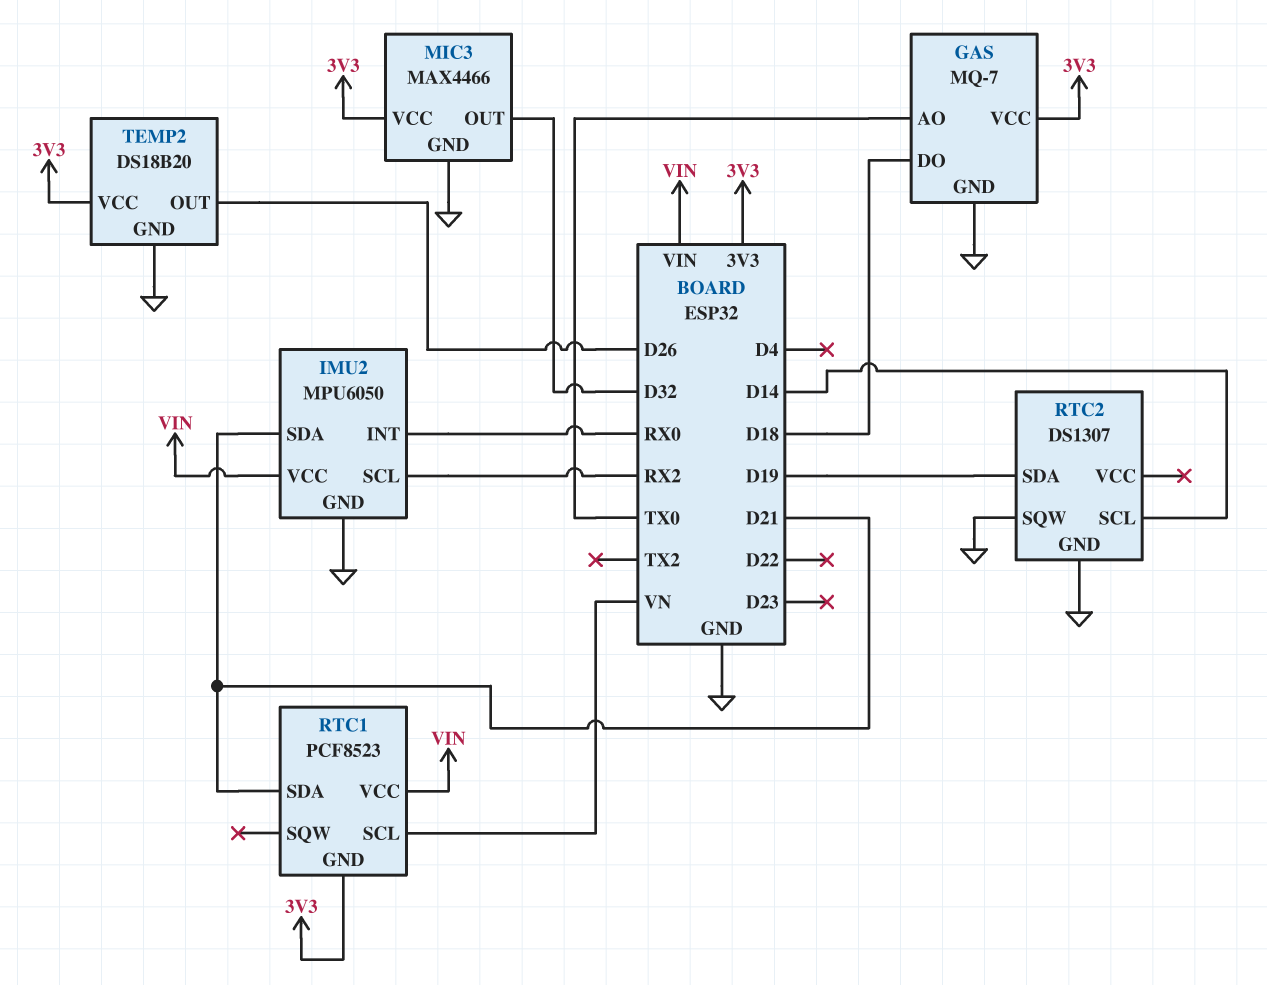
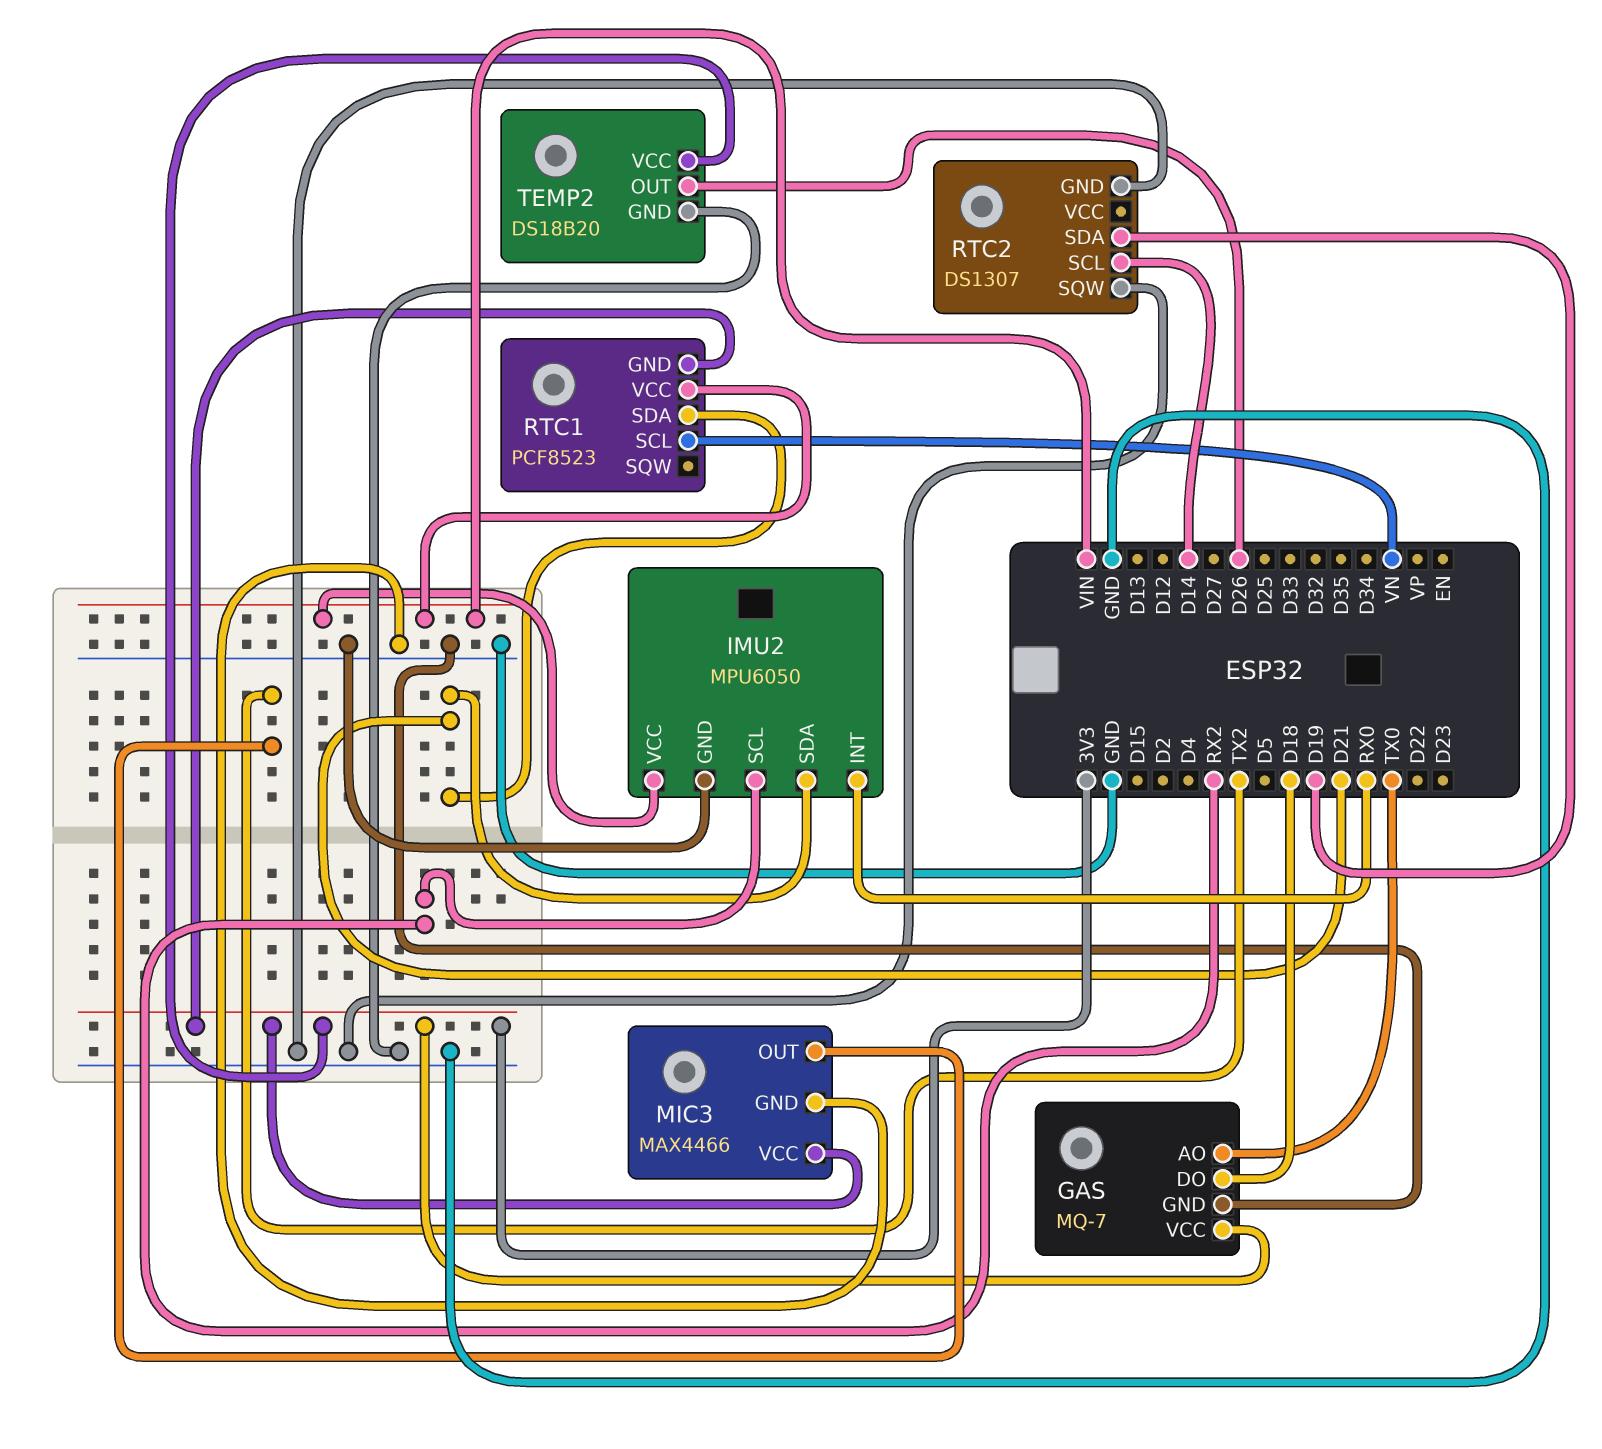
MIC3 pin OUT: D32 -> TX2

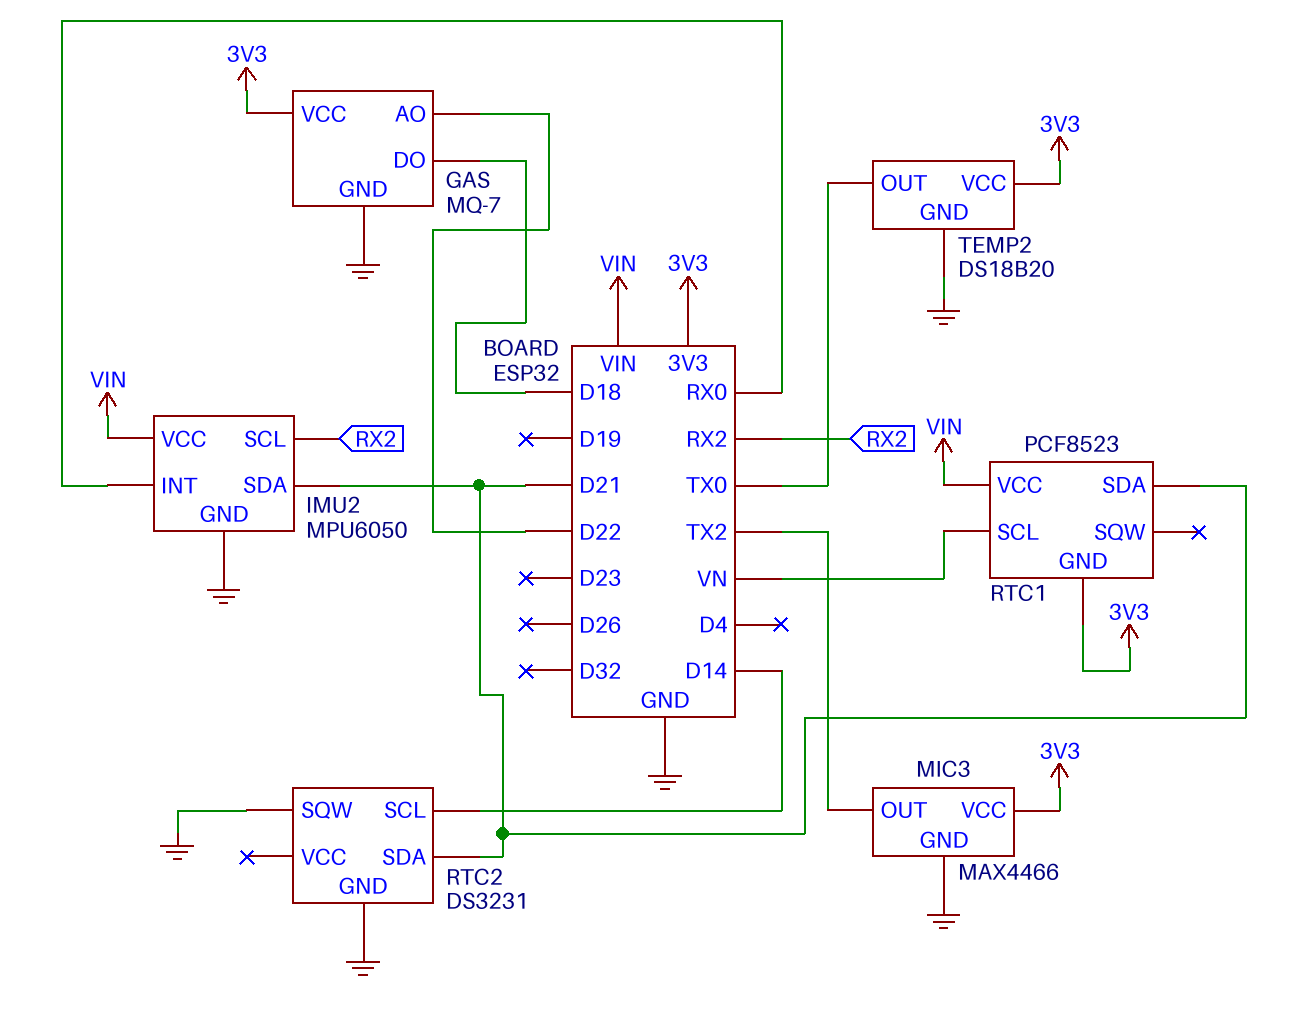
GAS pin AO: TX0 -> D22
RTC2: DS1307 -> DS3231
RTC2 pin SDA: D19 -> D21
TEMP2 pin OUT: D26 -> TX0

